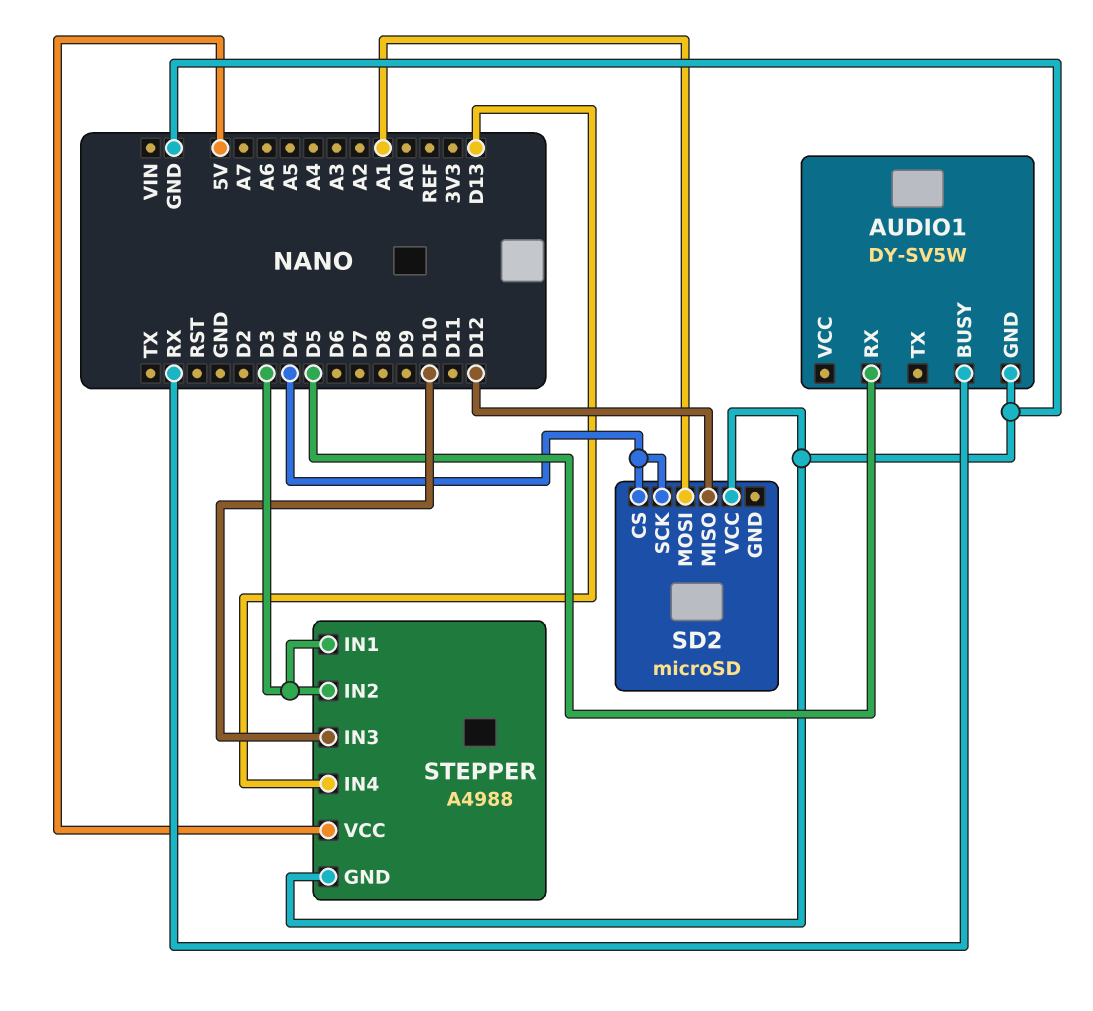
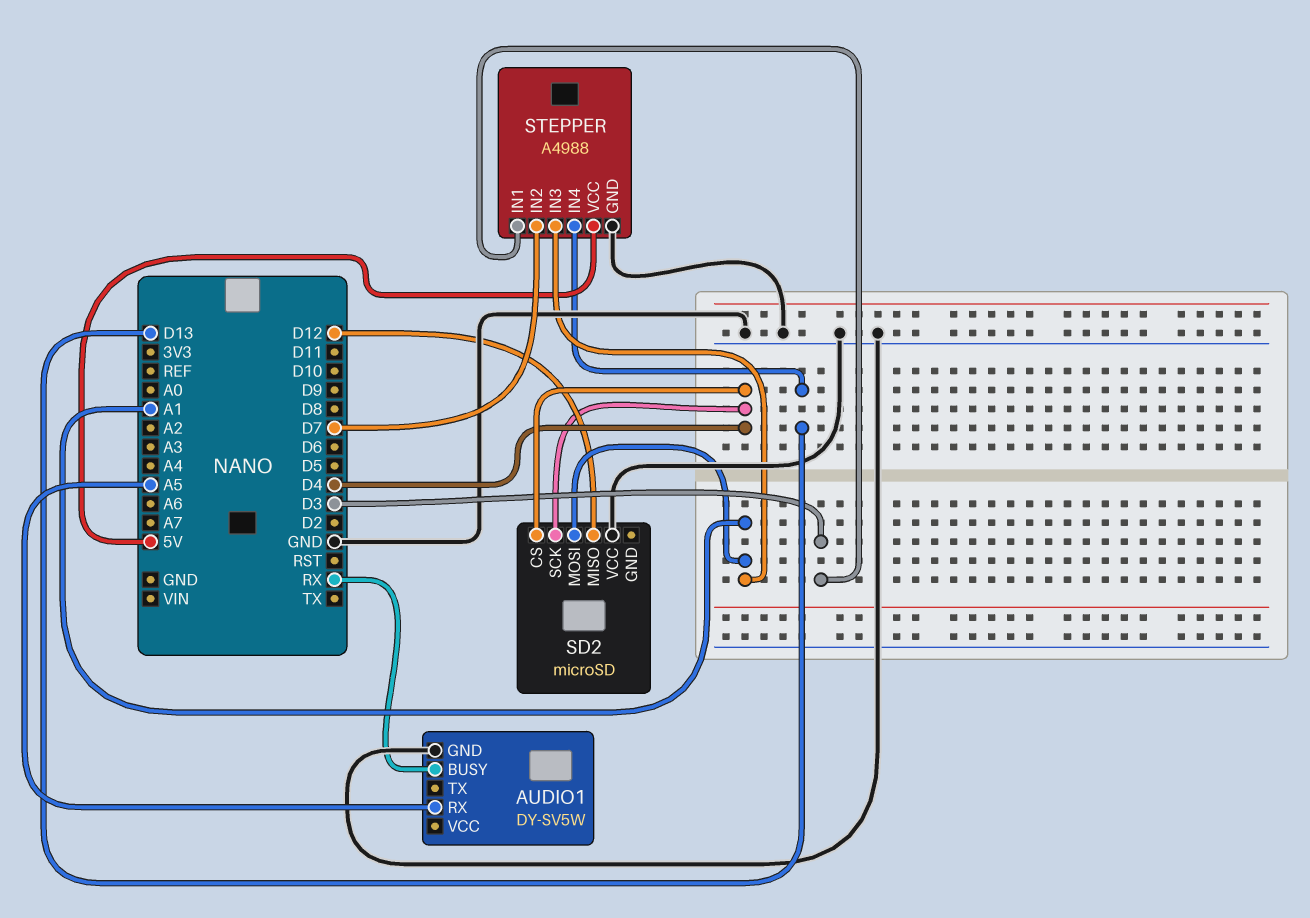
AUDIO1 pin RX: D5 -> A5
STEPPER pin IN2: D3 -> D7
STEPPER pin IN3: D10 -> A1

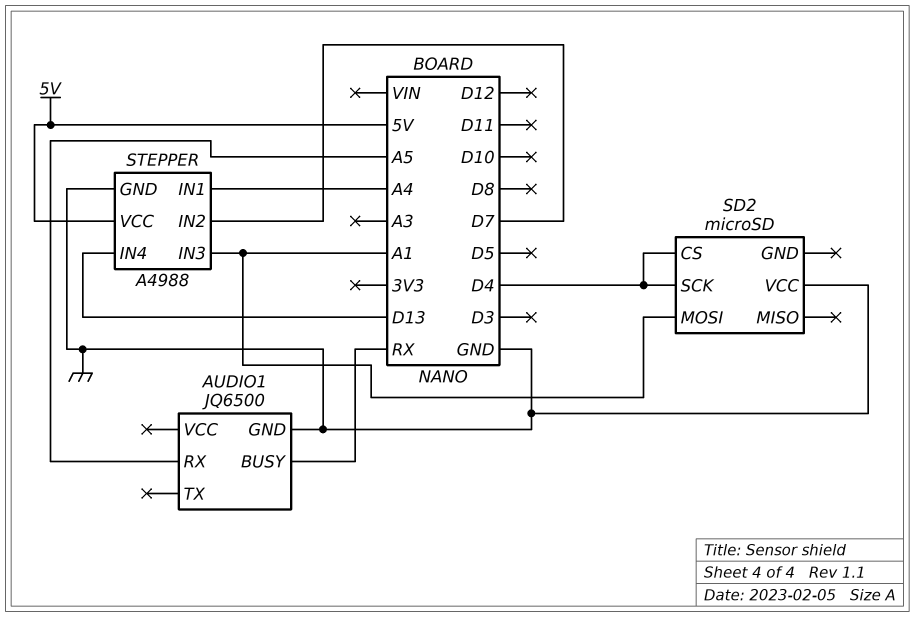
AUDIO1: DY-SV5W -> JQ6500
SD2 pin MISO: D12 -> none
STEPPER pin IN1: D3 -> A4

